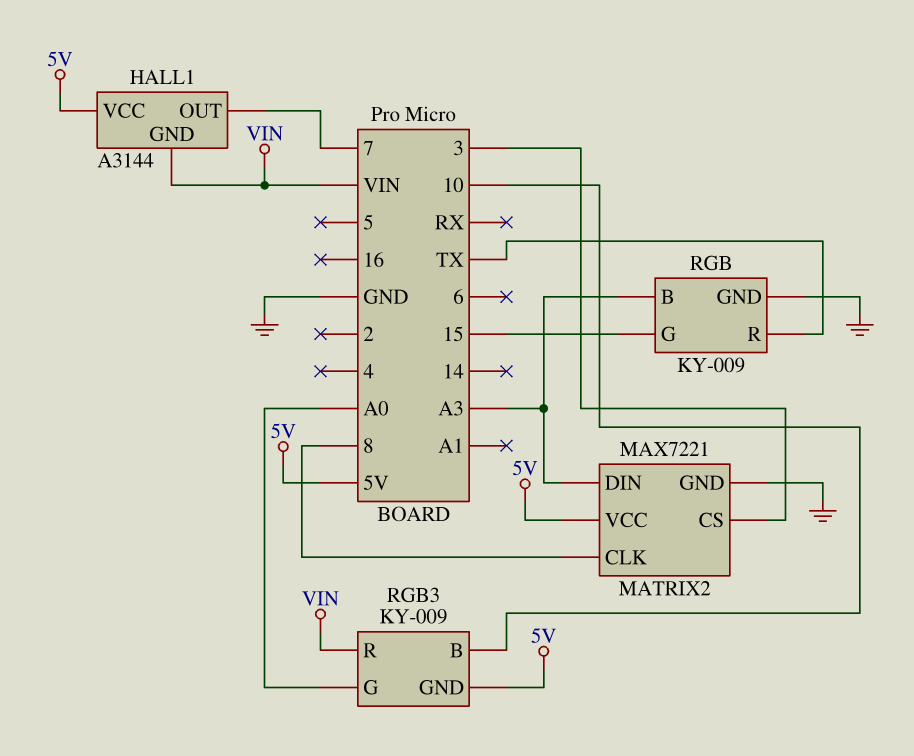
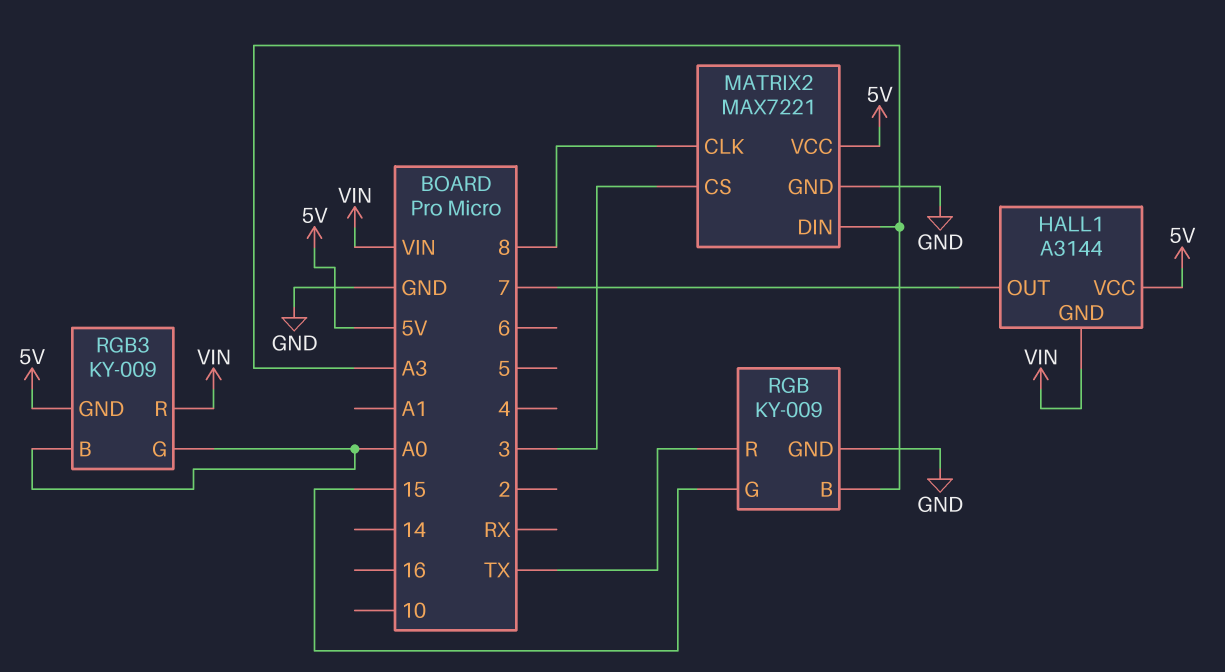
RGB3 pin B: 10 -> A0

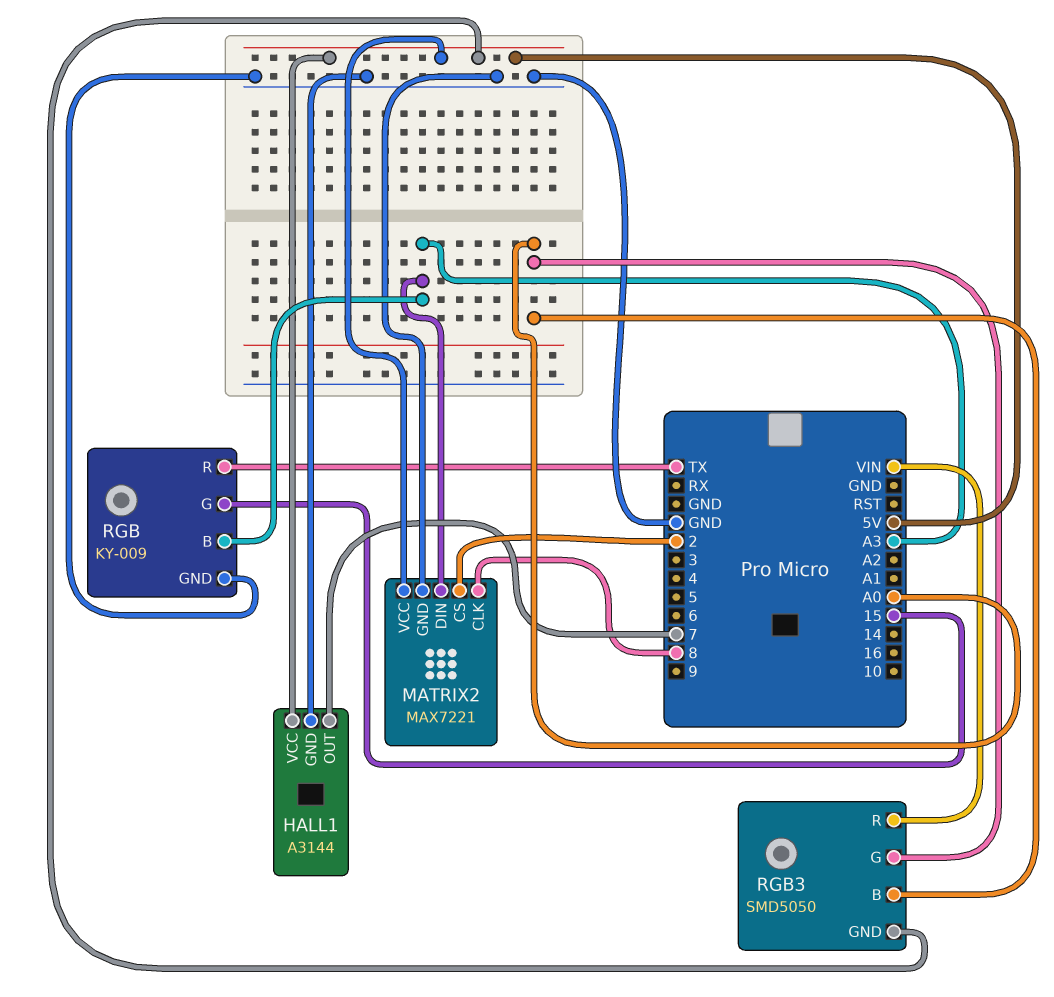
HALL1 pin GND: VIN -> GND
MATRIX2 pin CS: 3 -> 2
RGB3: KY-009 -> SMD5050

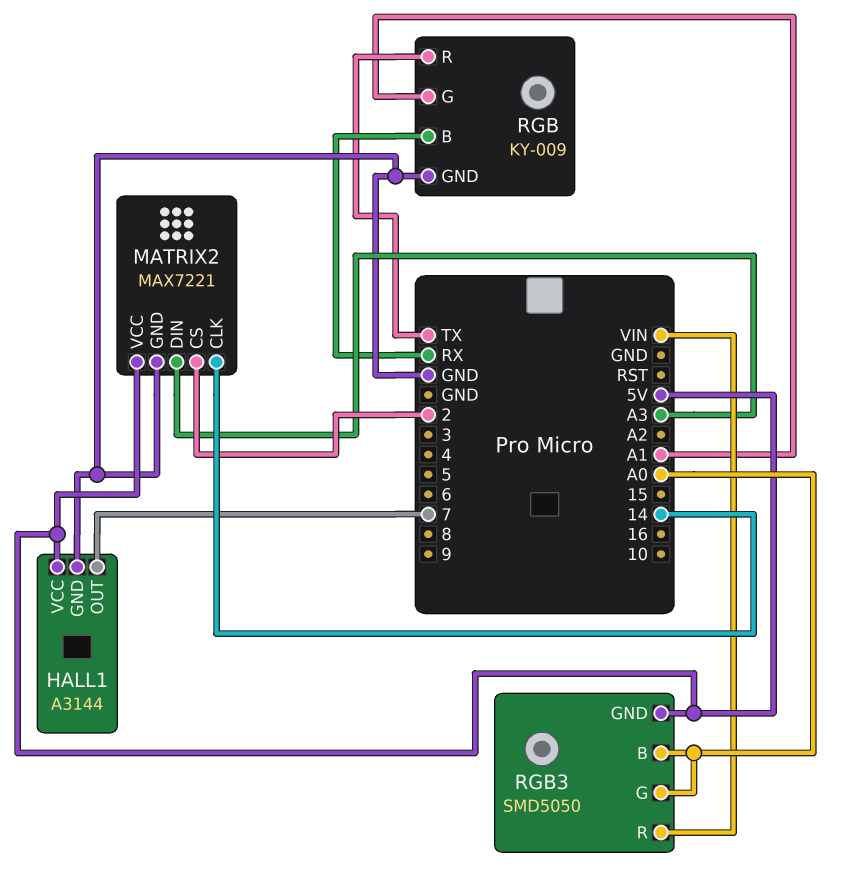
MATRIX2 pin CLK: 8 -> 14
RGB pin B: A3 -> RX
RGB pin G: 15 -> A1

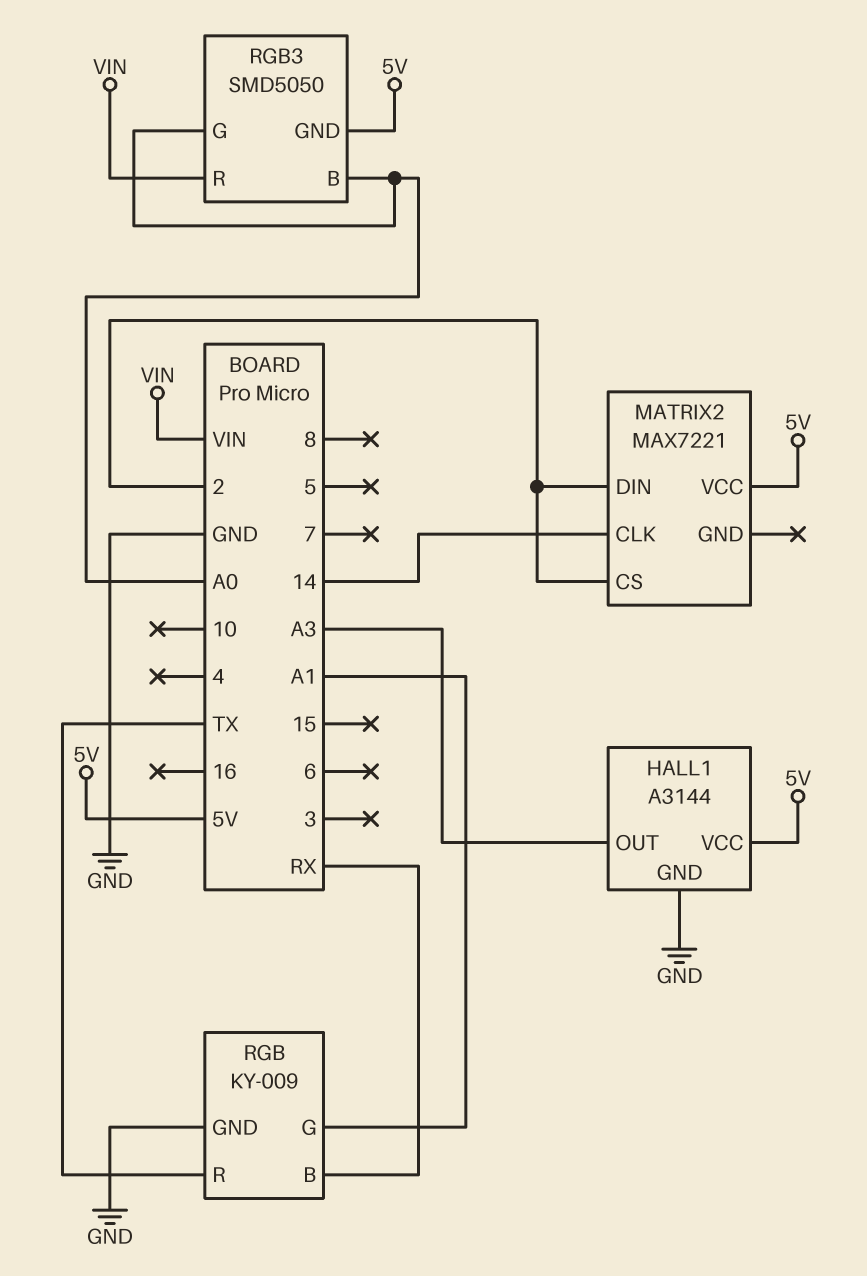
HALL1 pin OUT: 7 -> A3
MATRIX2 pin DIN: A3 -> 2
MATRIX2 pin GND: GND -> none

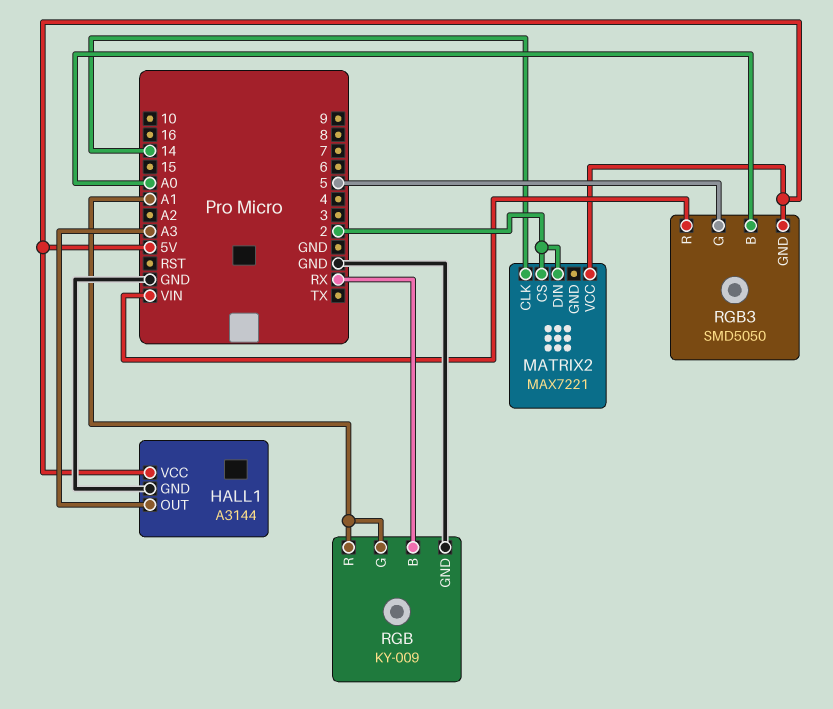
RGB pin R: TX -> A1
RGB3 pin G: A0 -> 5

